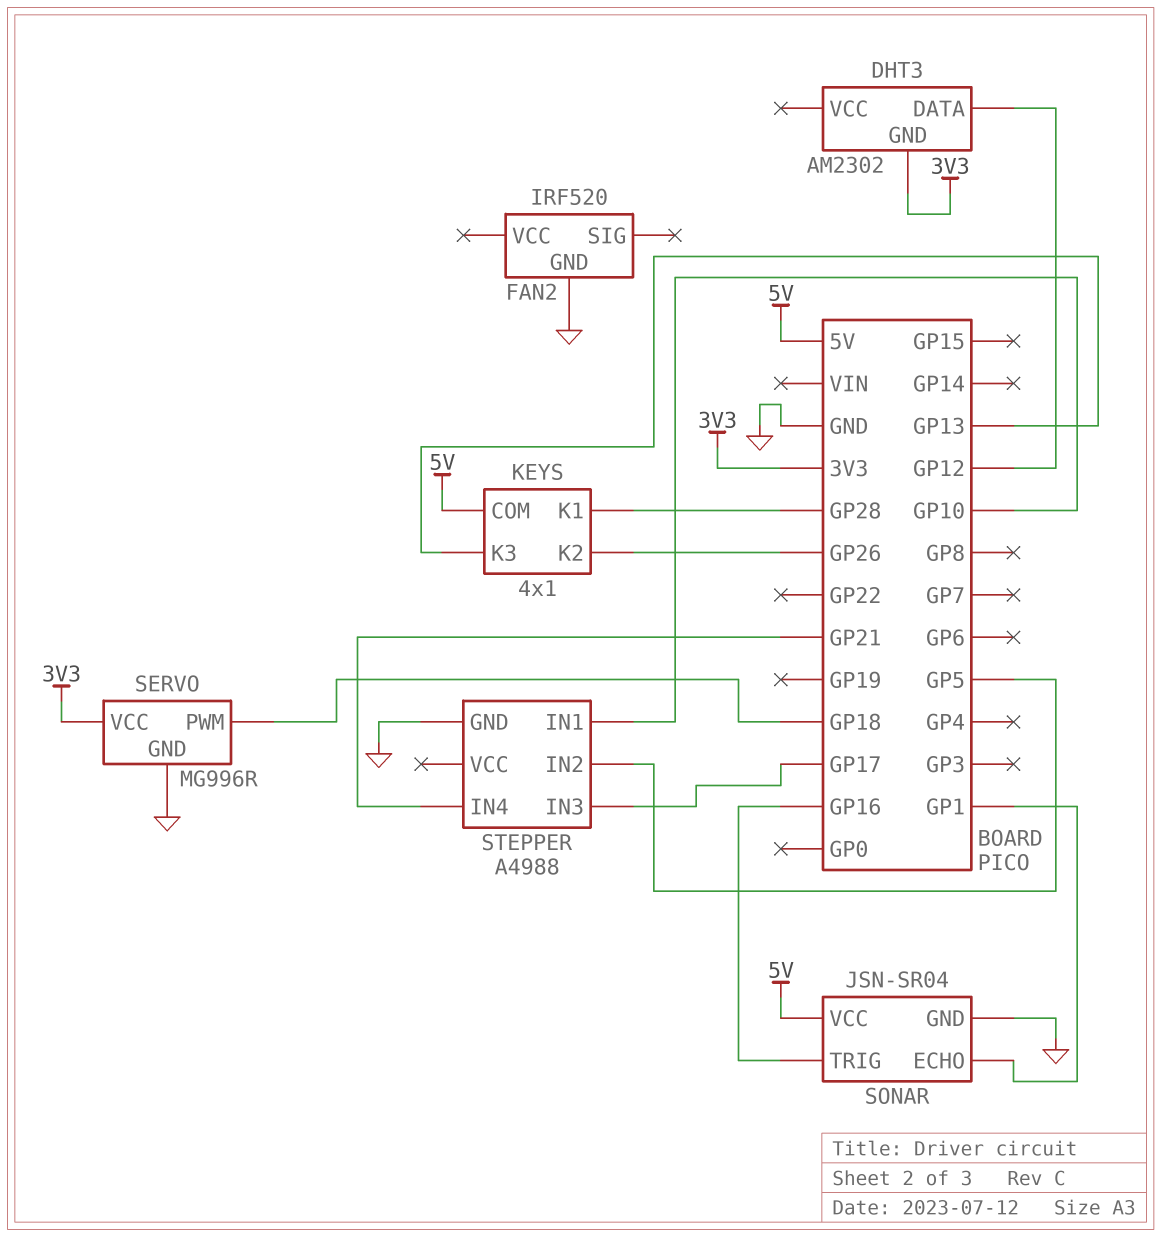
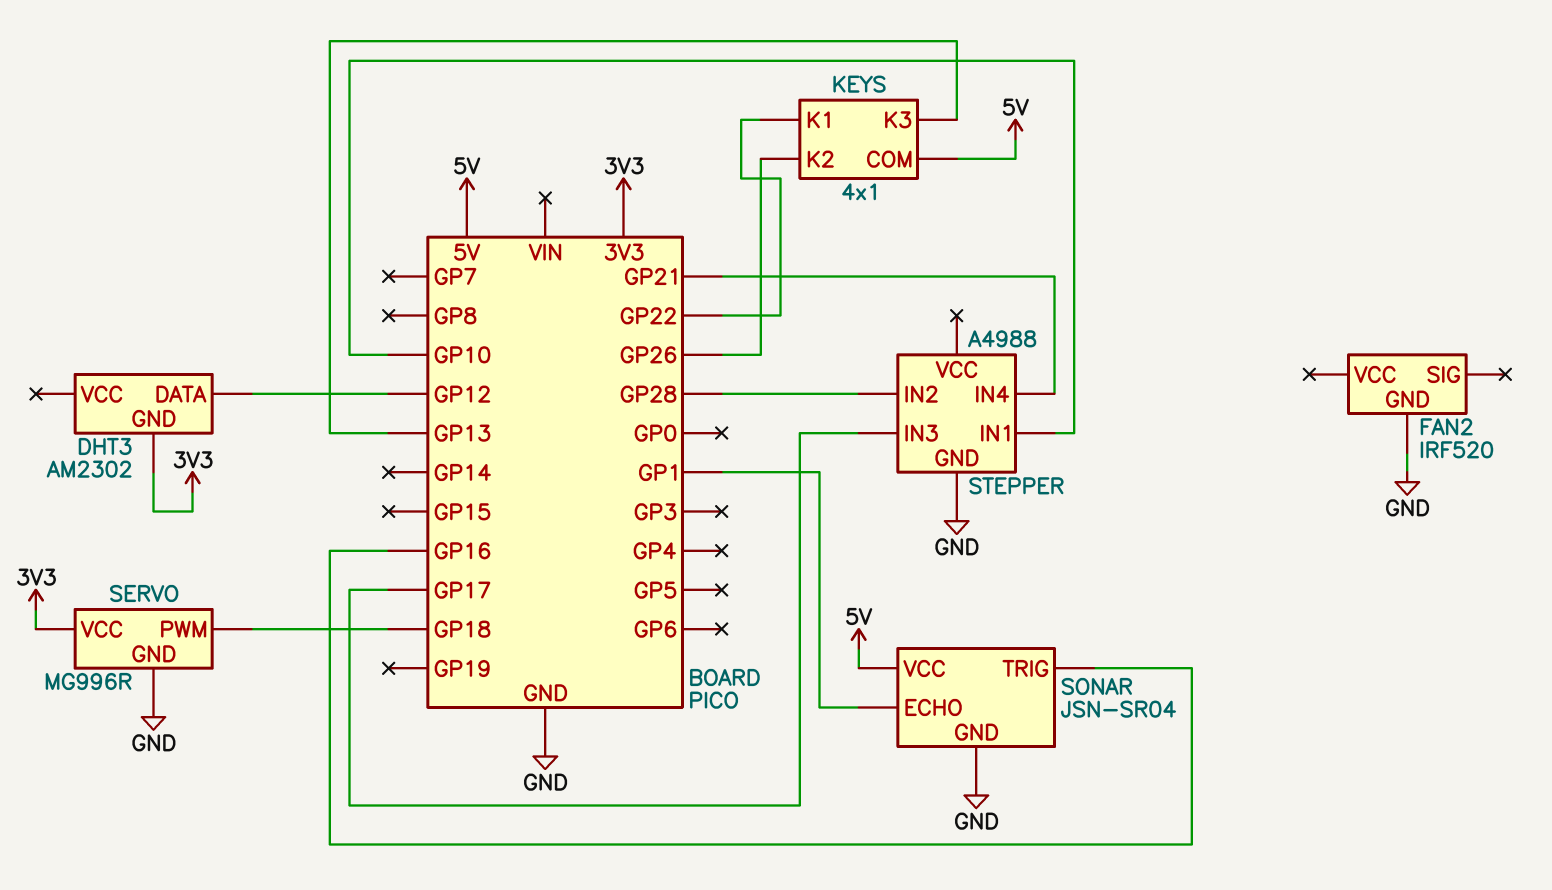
KEYS pin K1: GP28 -> GP22
STEPPER pin IN2: GP5 -> GP28

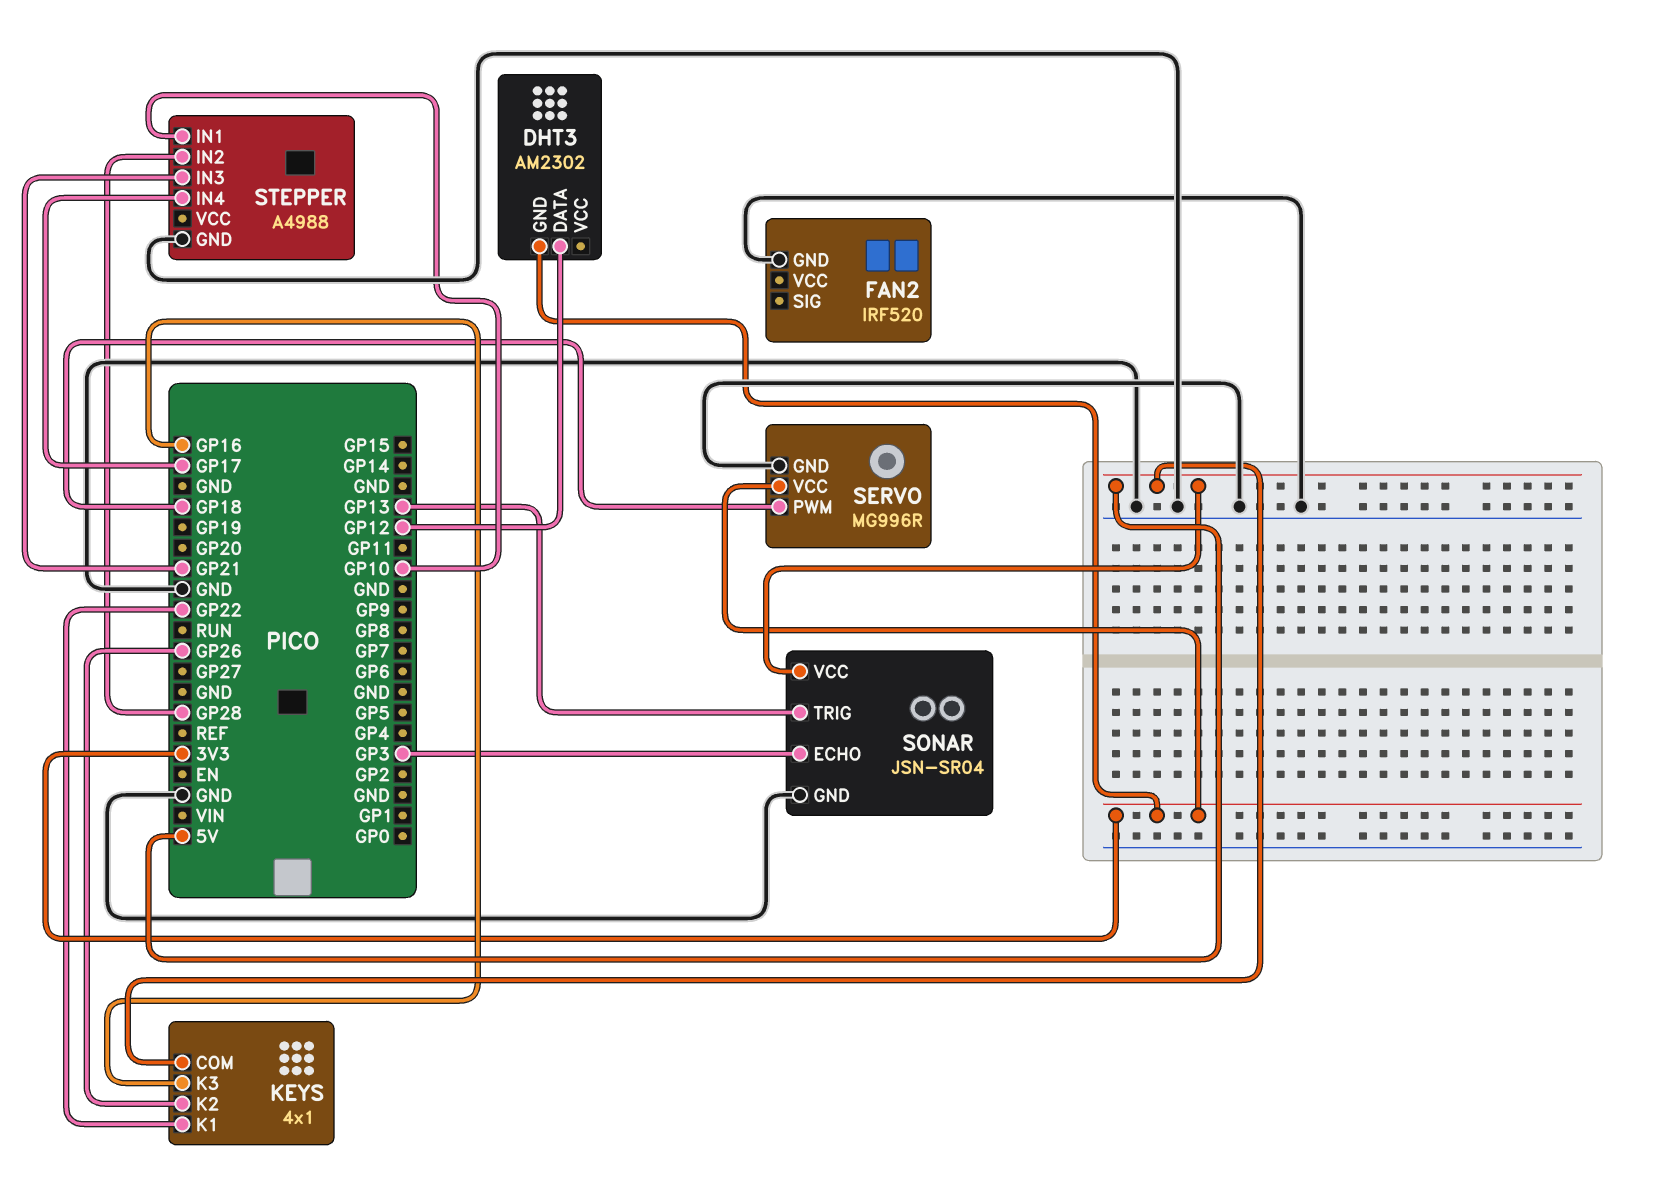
KEYS pin K3: GP13 -> GP16
SONAR pin ECHO: GP1 -> GP3
SONAR pin TRIG: GP16 -> GP13
STEPPER pin IN3: GP17 -> GP21
STEPPER pin IN4: GP21 -> GP17

